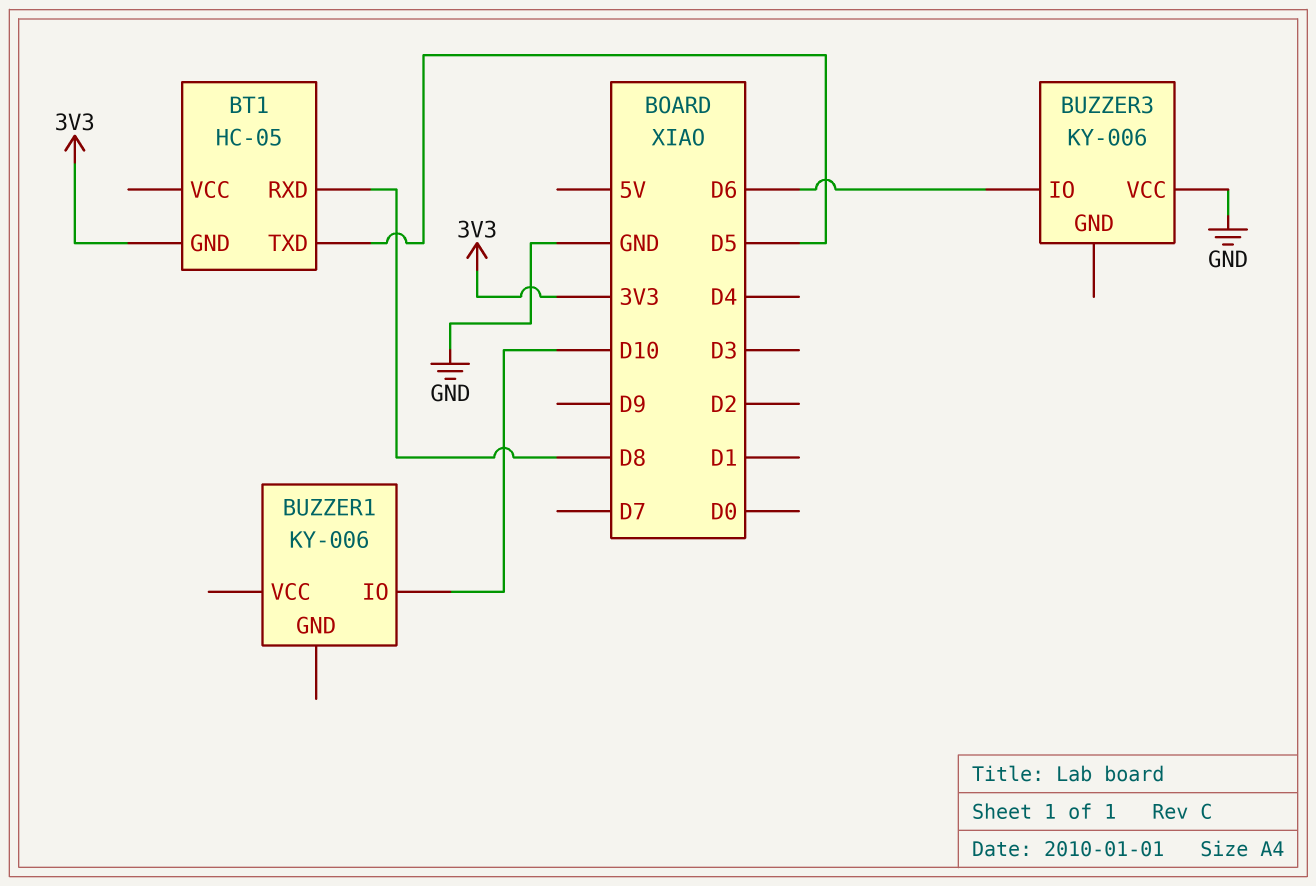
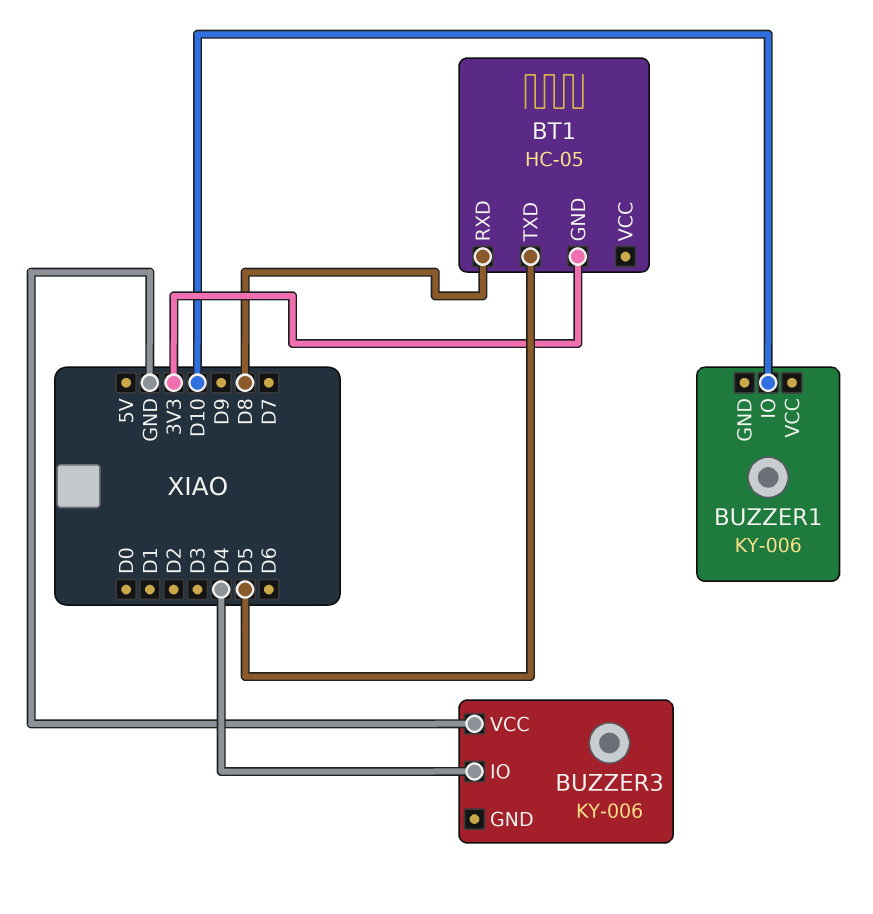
BUZZER3 pin IO: D6 -> D4

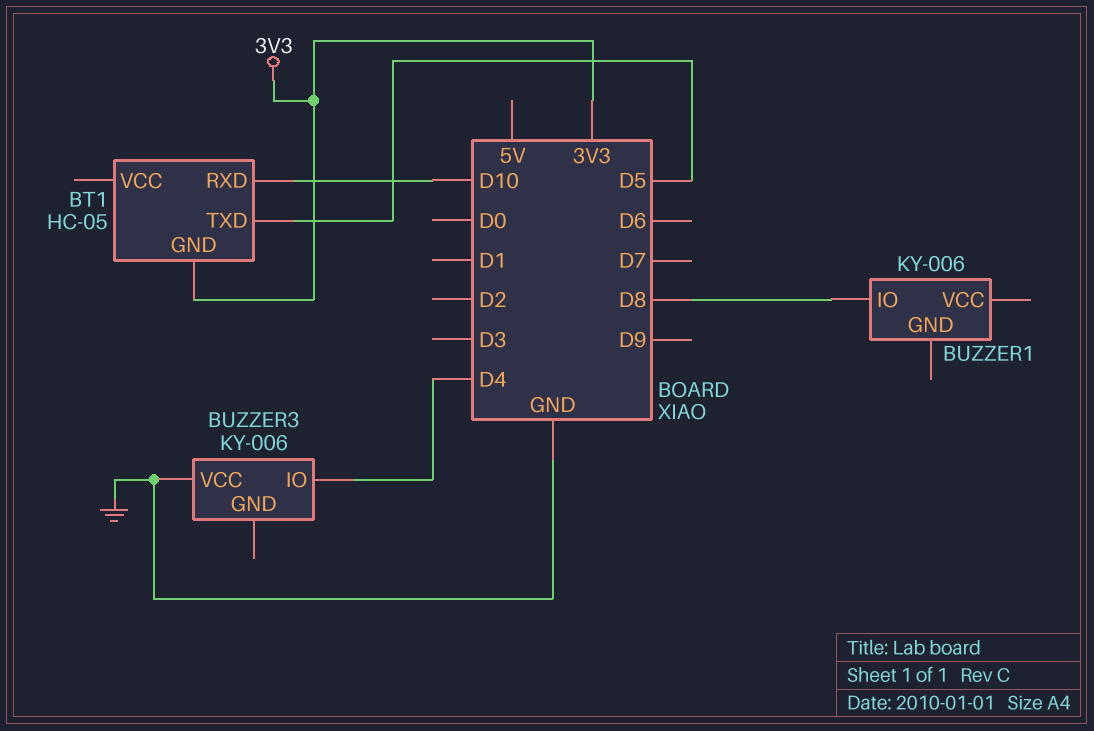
BT1 pin RXD: D8 -> D10
BUZZER1 pin IO: D10 -> D8

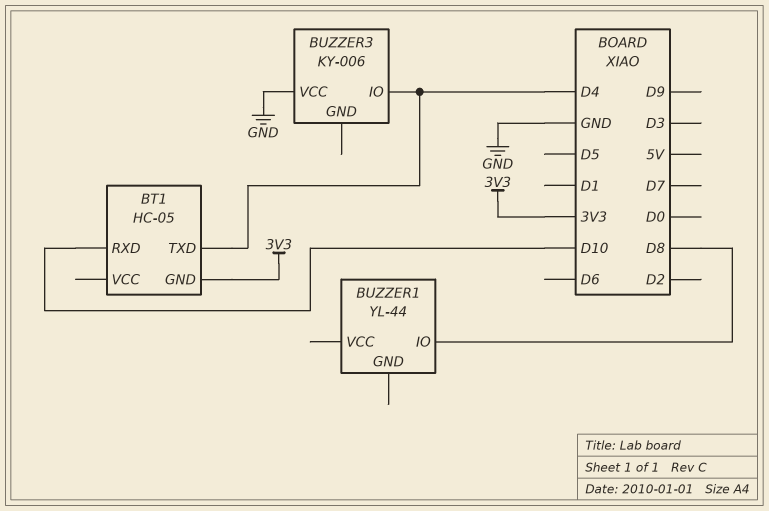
BT1 pin TXD: D5 -> D4
BUZZER1: KY-006 -> YL-44

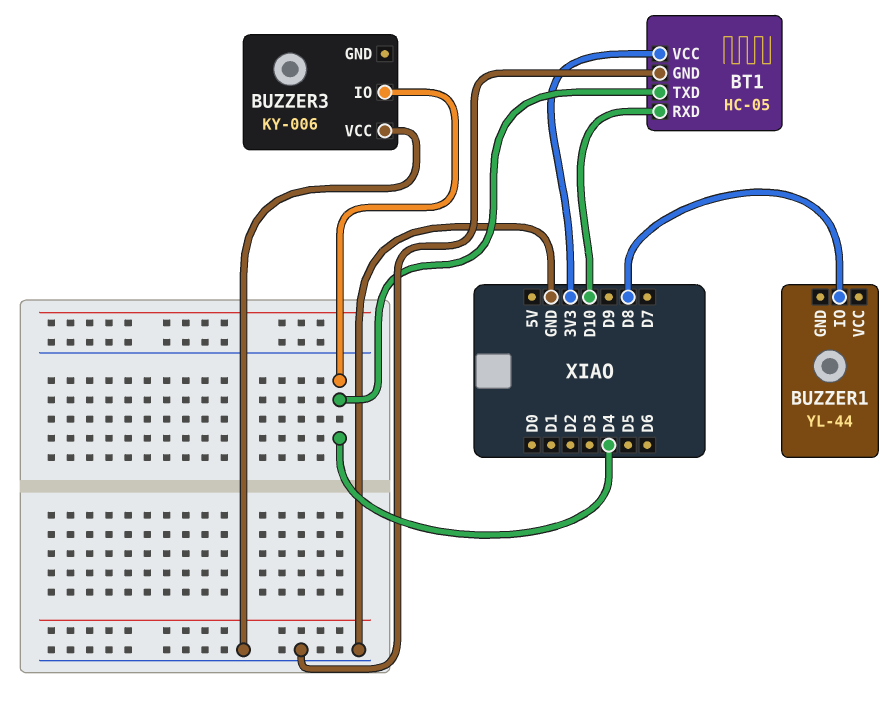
BT1 pin GND: 3V3 -> GND
BT1 pin VCC: none -> 3V3

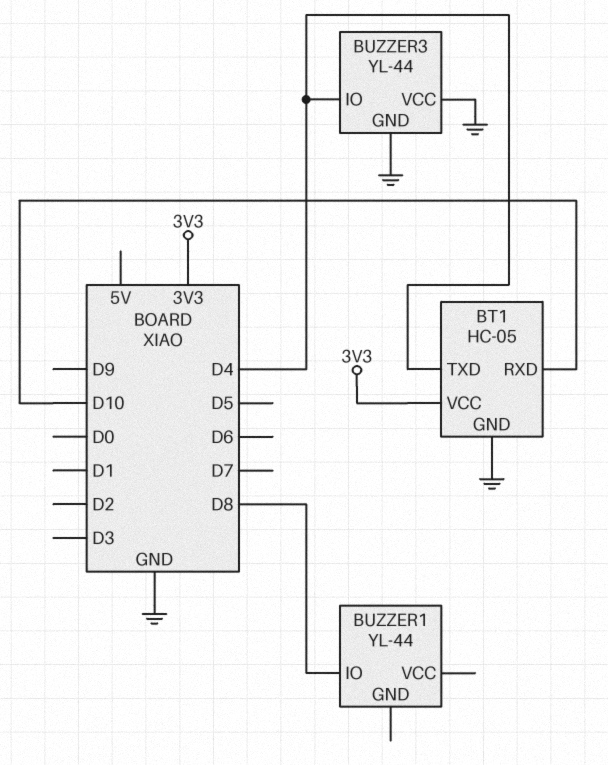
BUZZER3: KY-006 -> YL-44
BUZZER3 pin GND: none -> GND

